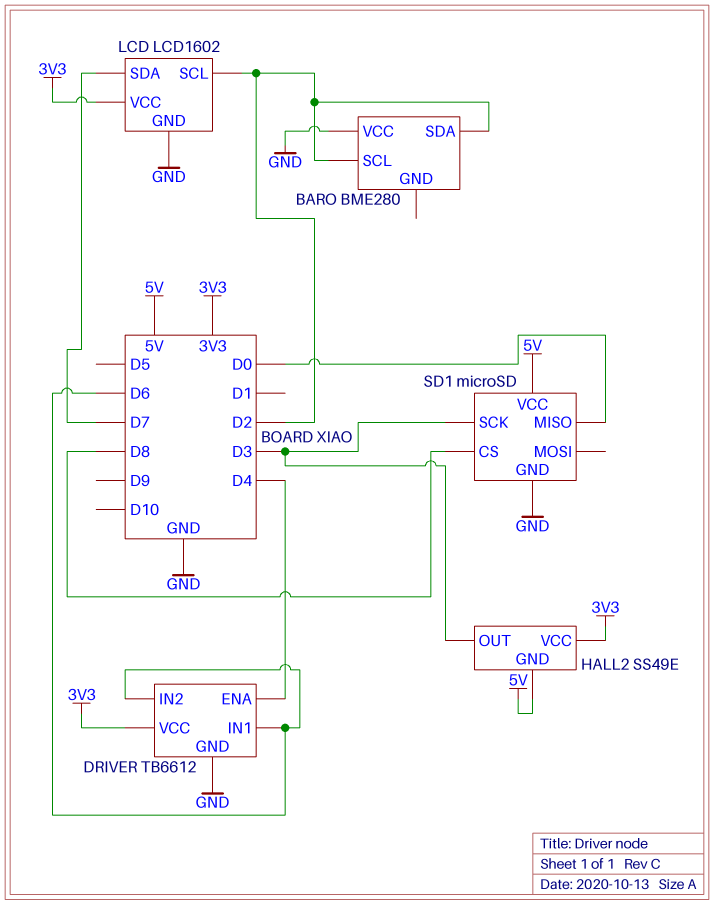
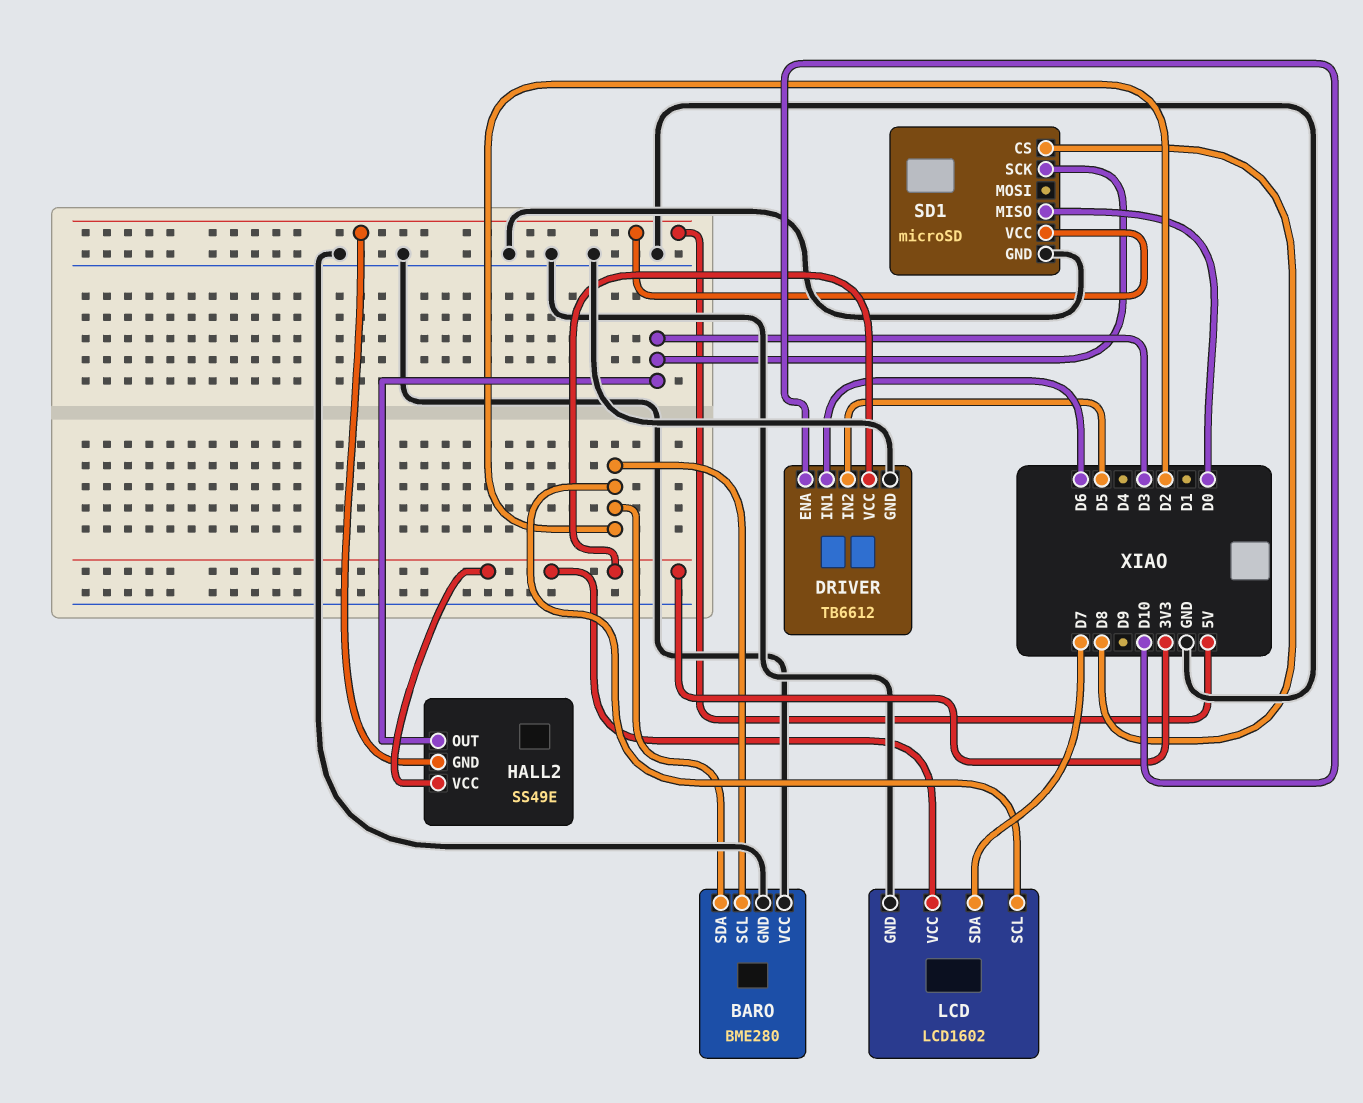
BARO pin GND: none -> GND
DRIVER pin ENA: D4 -> D10
DRIVER pin IN2: D6 -> D5

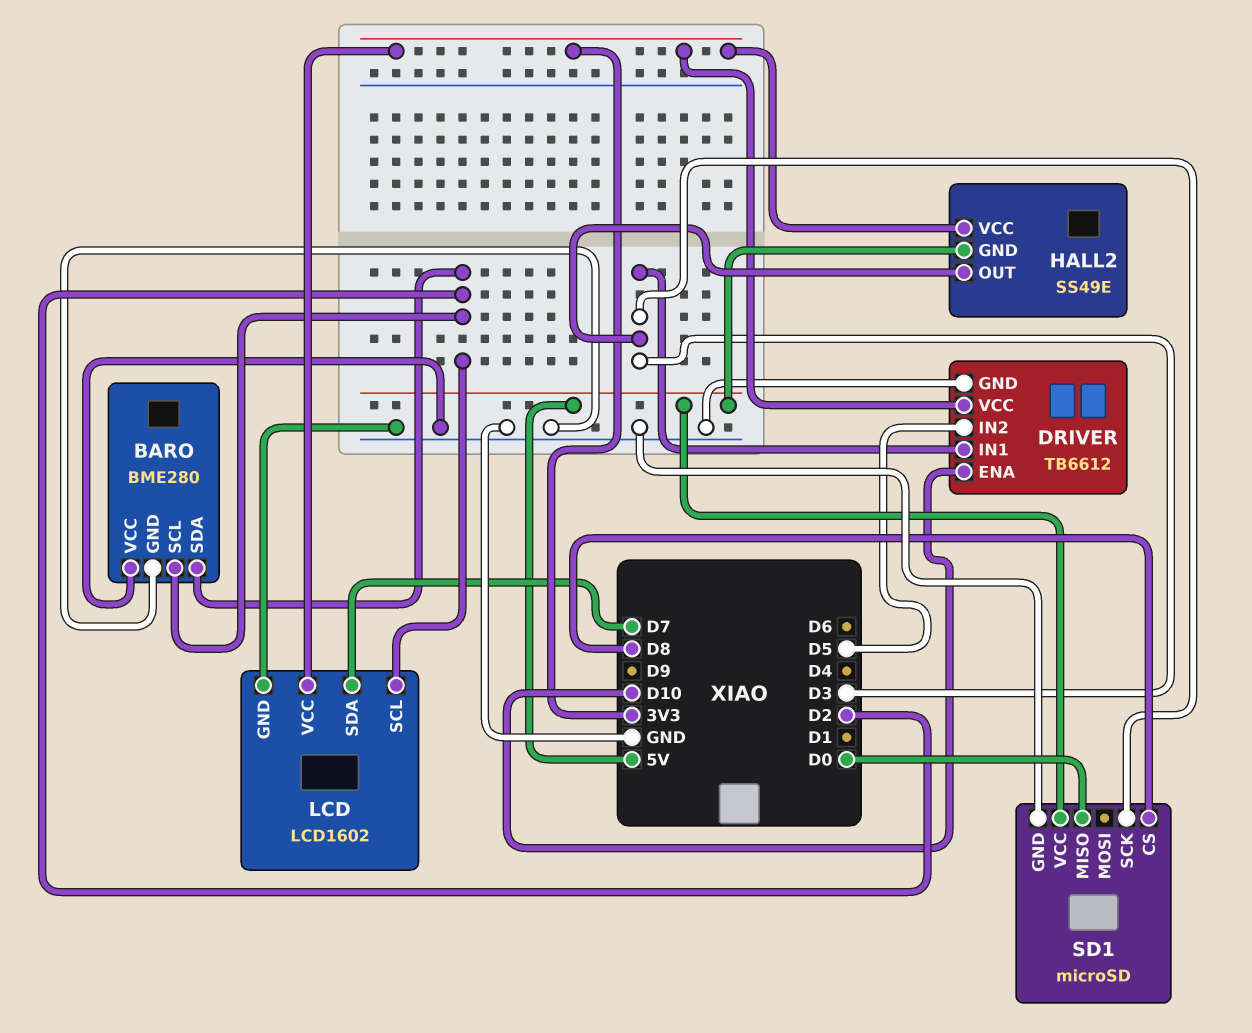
DRIVER pin IN1: D6 -> D3

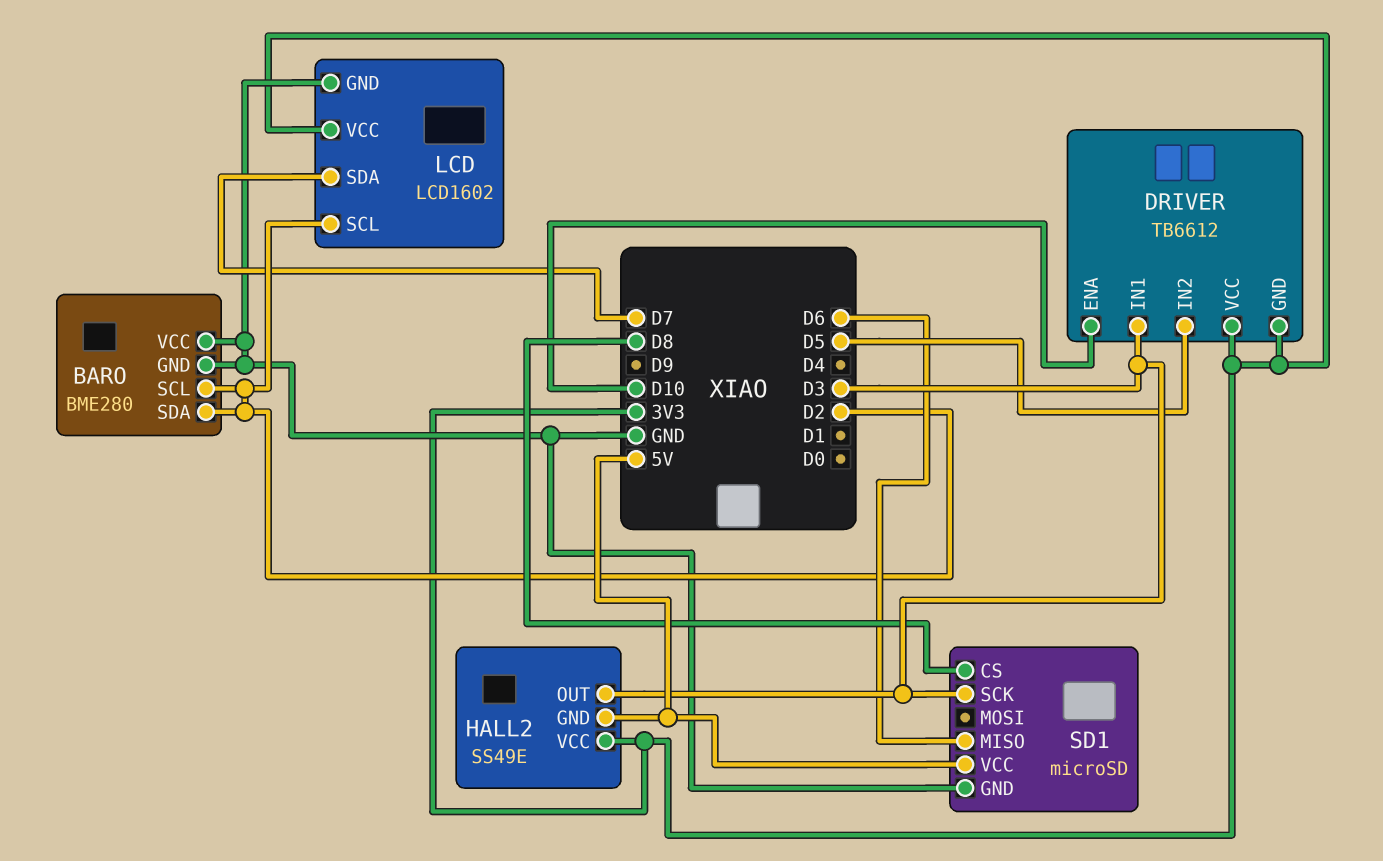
DRIVER pin GND: GND -> 3V3
SD1 pin MISO: D0 -> D6

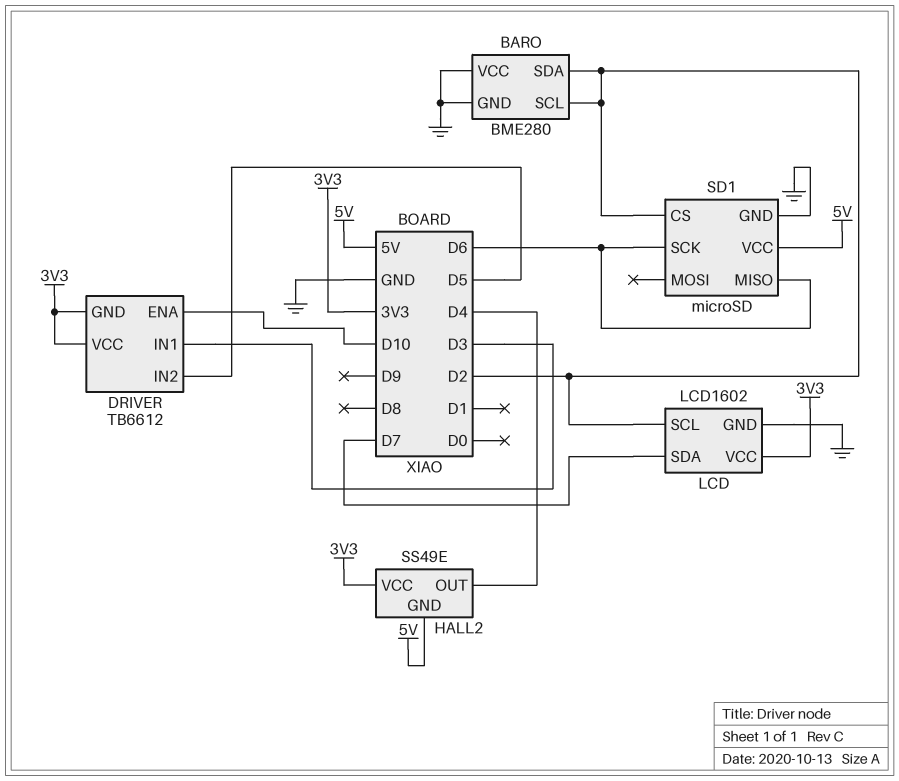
HALL2 pin OUT: D3 -> D4
SD1 pin CS: D8 -> D2
SD1 pin SCK: D3 -> D6

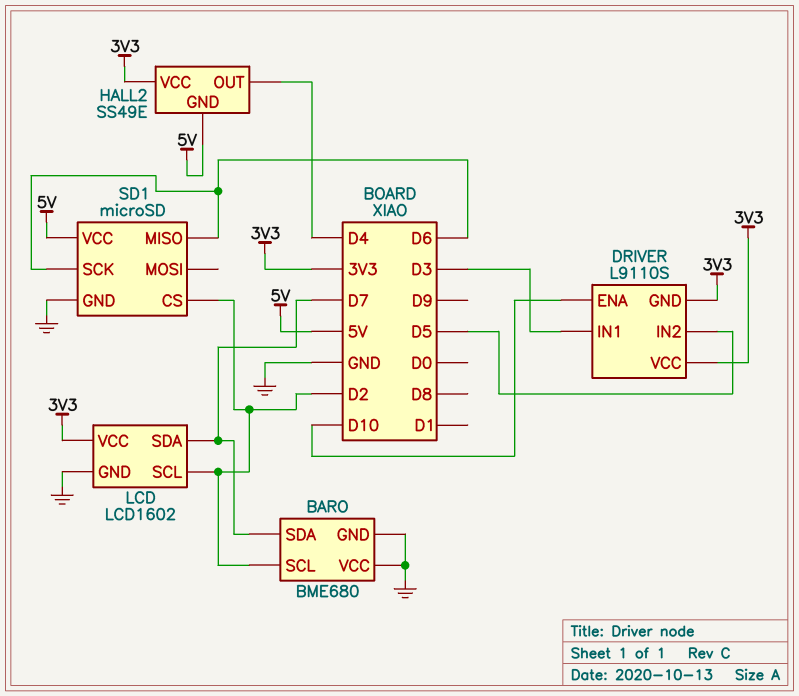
BARO: BME280 -> BME680
BARO pin SDA: D2 -> D7
DRIVER: TB6612 -> L9110S

